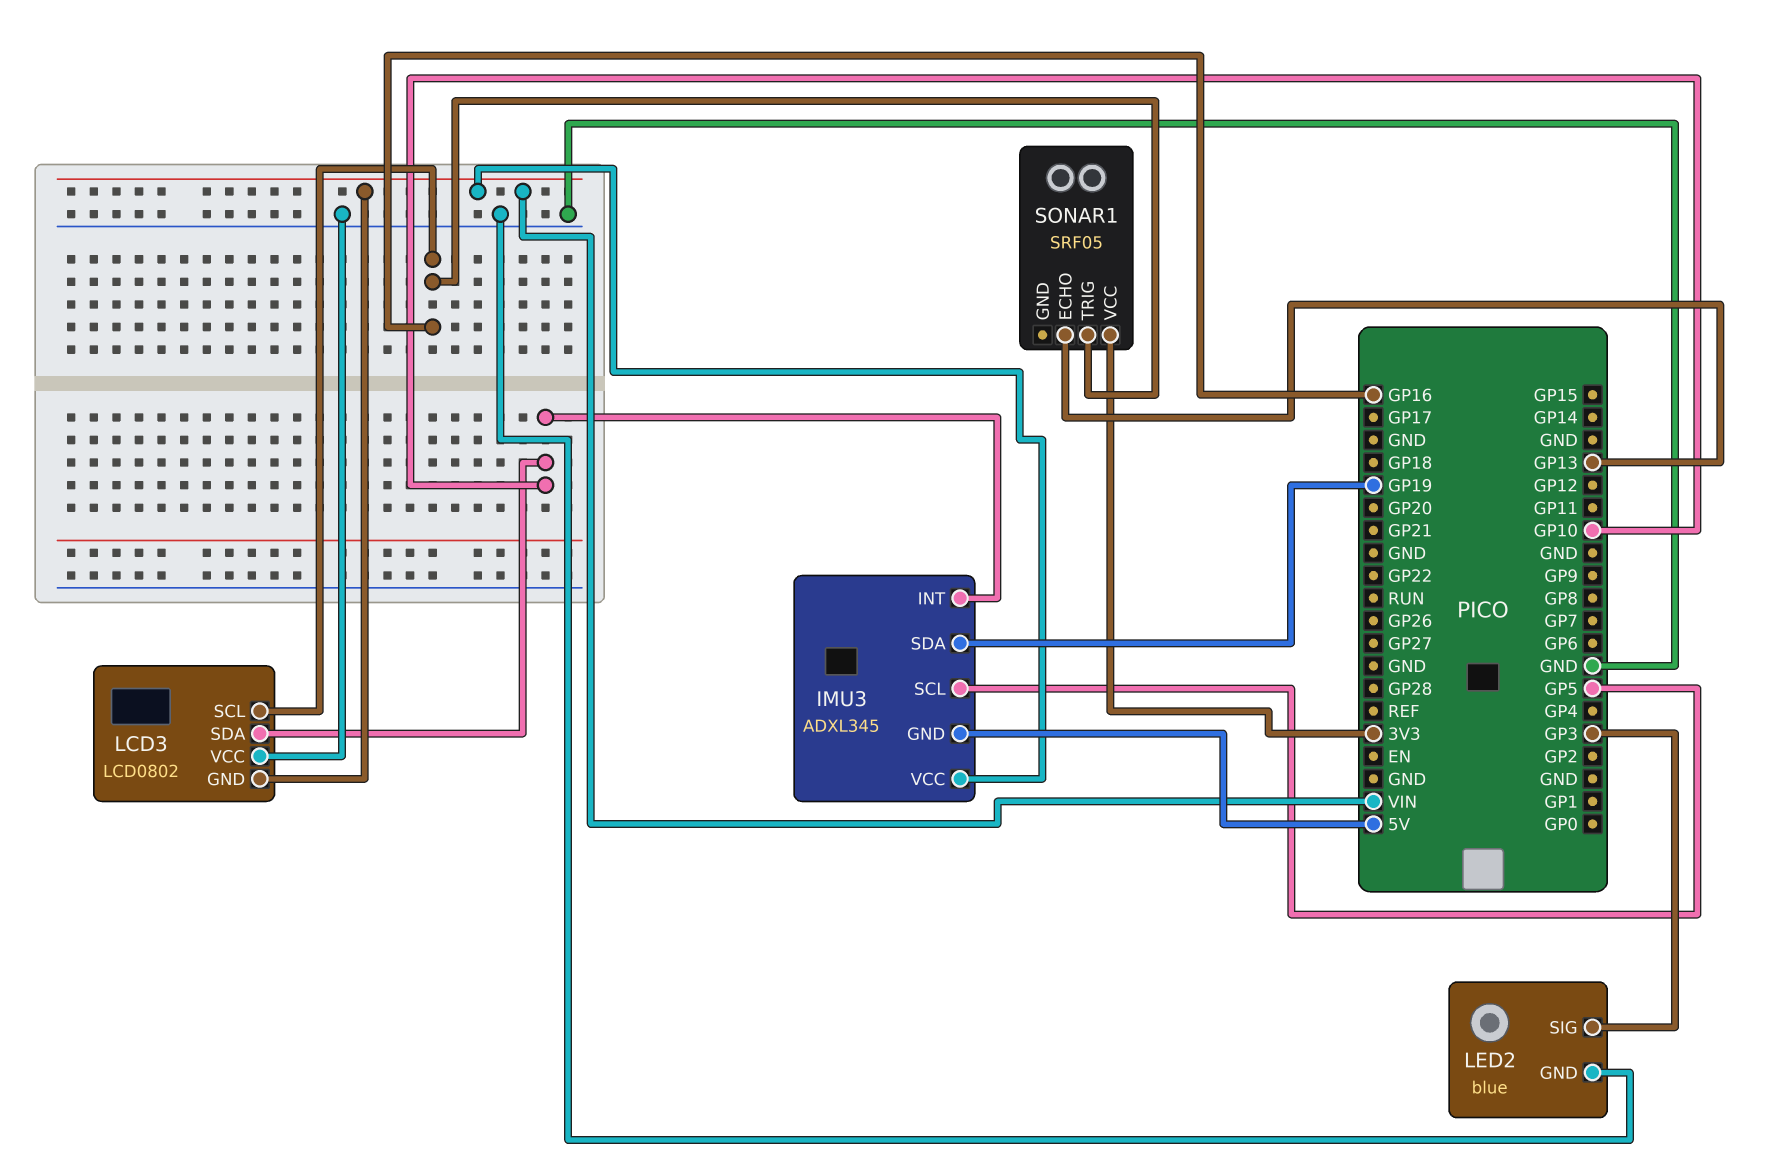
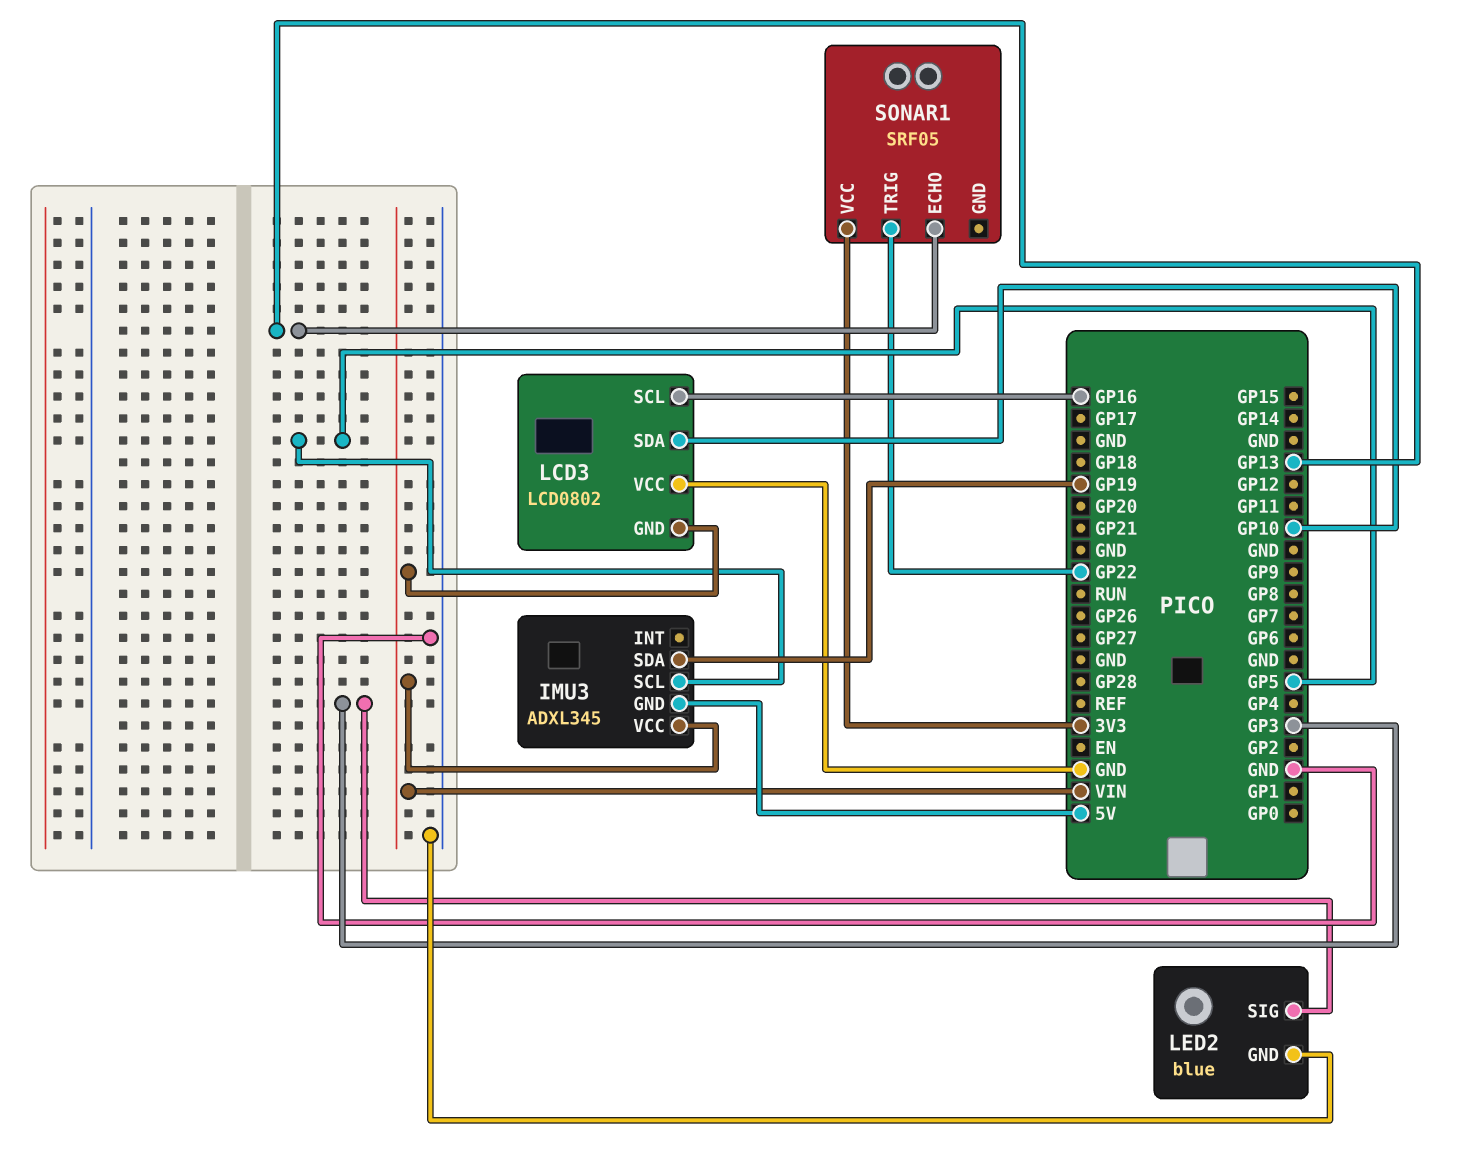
IMU3 pin INT: GP10 -> none
SONAR1 pin TRIG: GP16 -> GP22

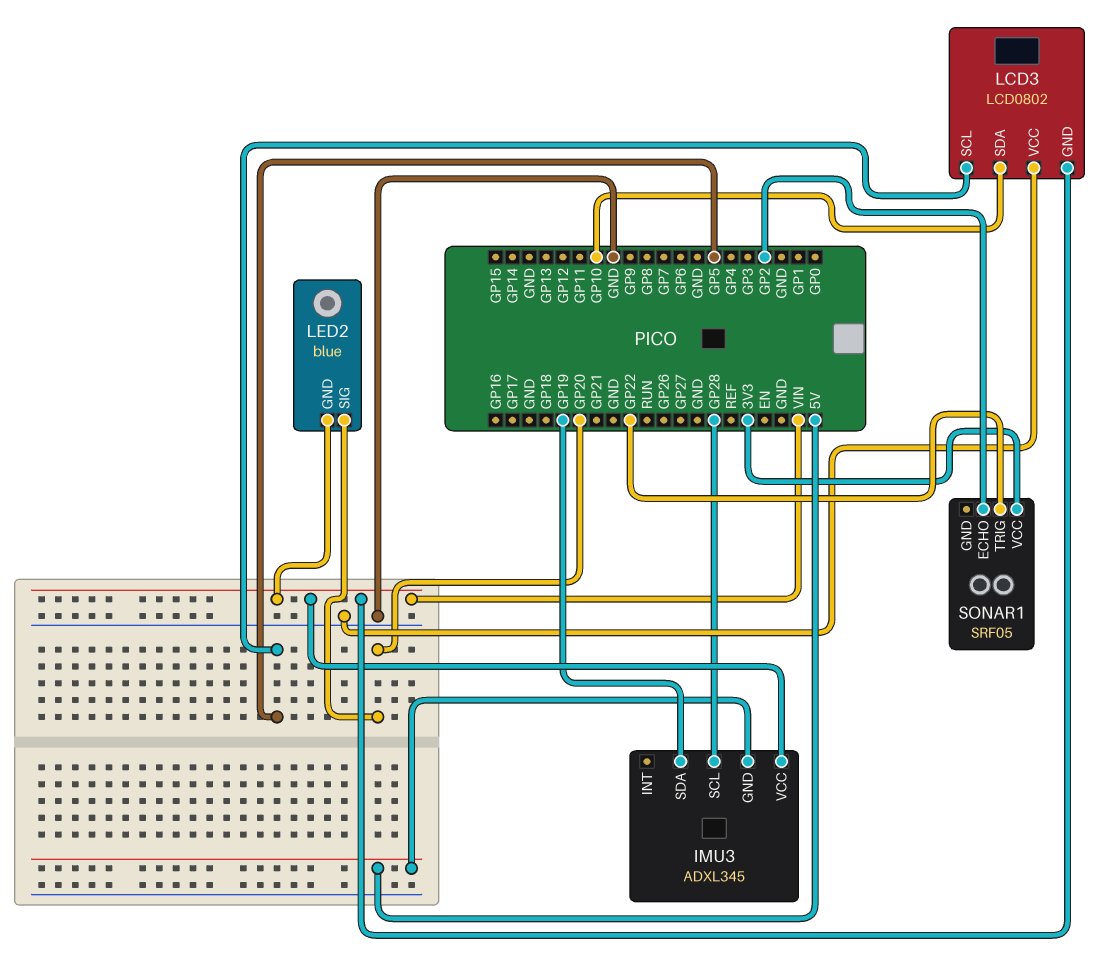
IMU3 pin SCL: GP5 -> GP28
LCD3 pin SCL: GP16 -> GP5
LED2 pin GND: GND -> VIN
LED2 pin SIG: GP3 -> GP20
SONAR1 pin ECHO: GP13 -> GP2

